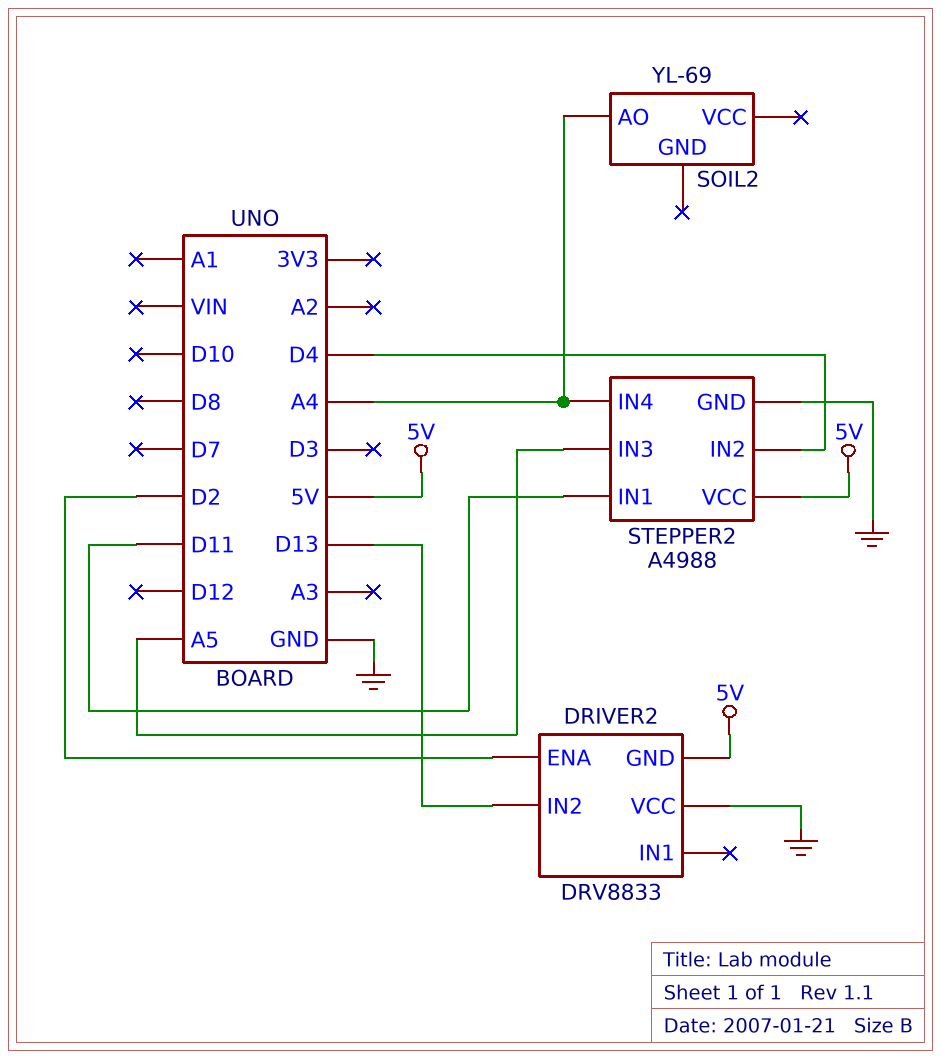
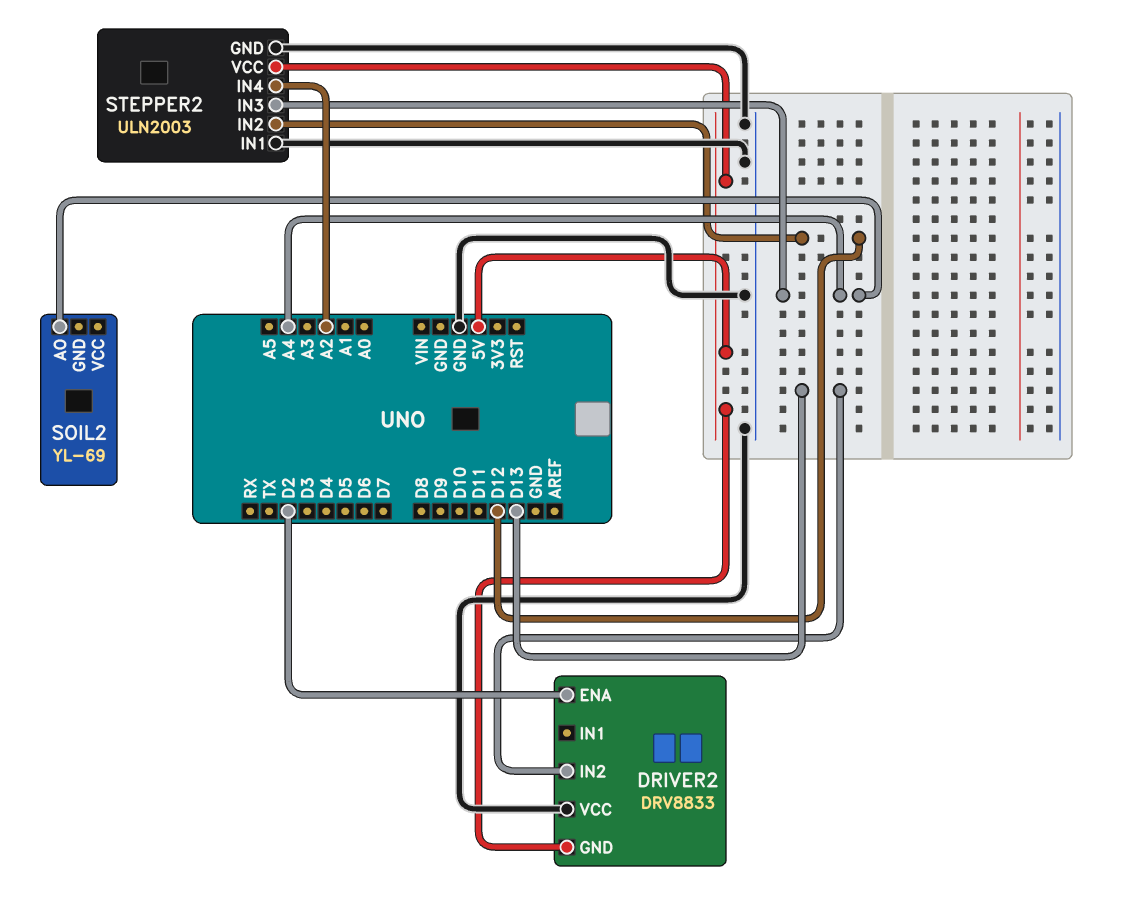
STEPPER2: A4988 -> ULN2003
STEPPER2 pin IN1: D11 -> GND
STEPPER2 pin IN2: D4 -> D12
STEPPER2 pin IN3: A5 -> A4
STEPPER2 pin IN4: A4 -> A2

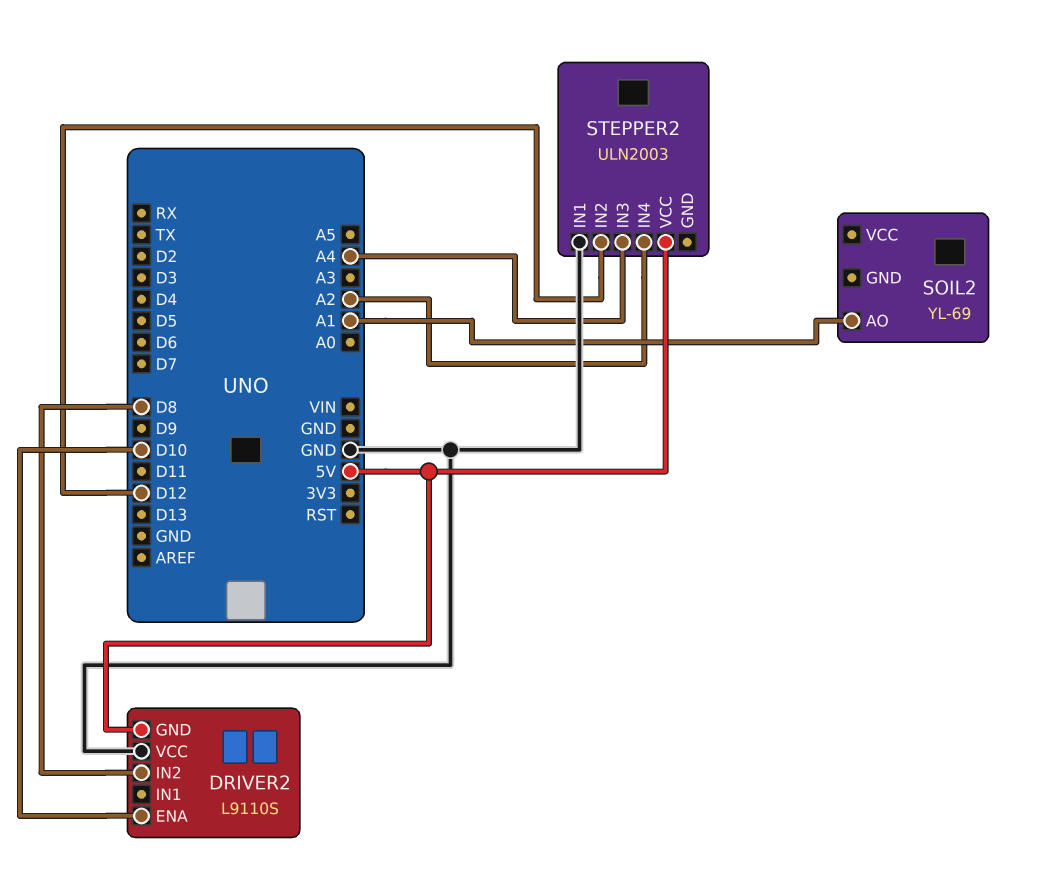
DRIVER2: DRV8833 -> L9110S
DRIVER2 pin ENA: D2 -> D10
DRIVER2 pin IN2: D13 -> D8
SOIL2 pin AO: A4 -> A1
STEPPER2 pin GND: GND -> none

